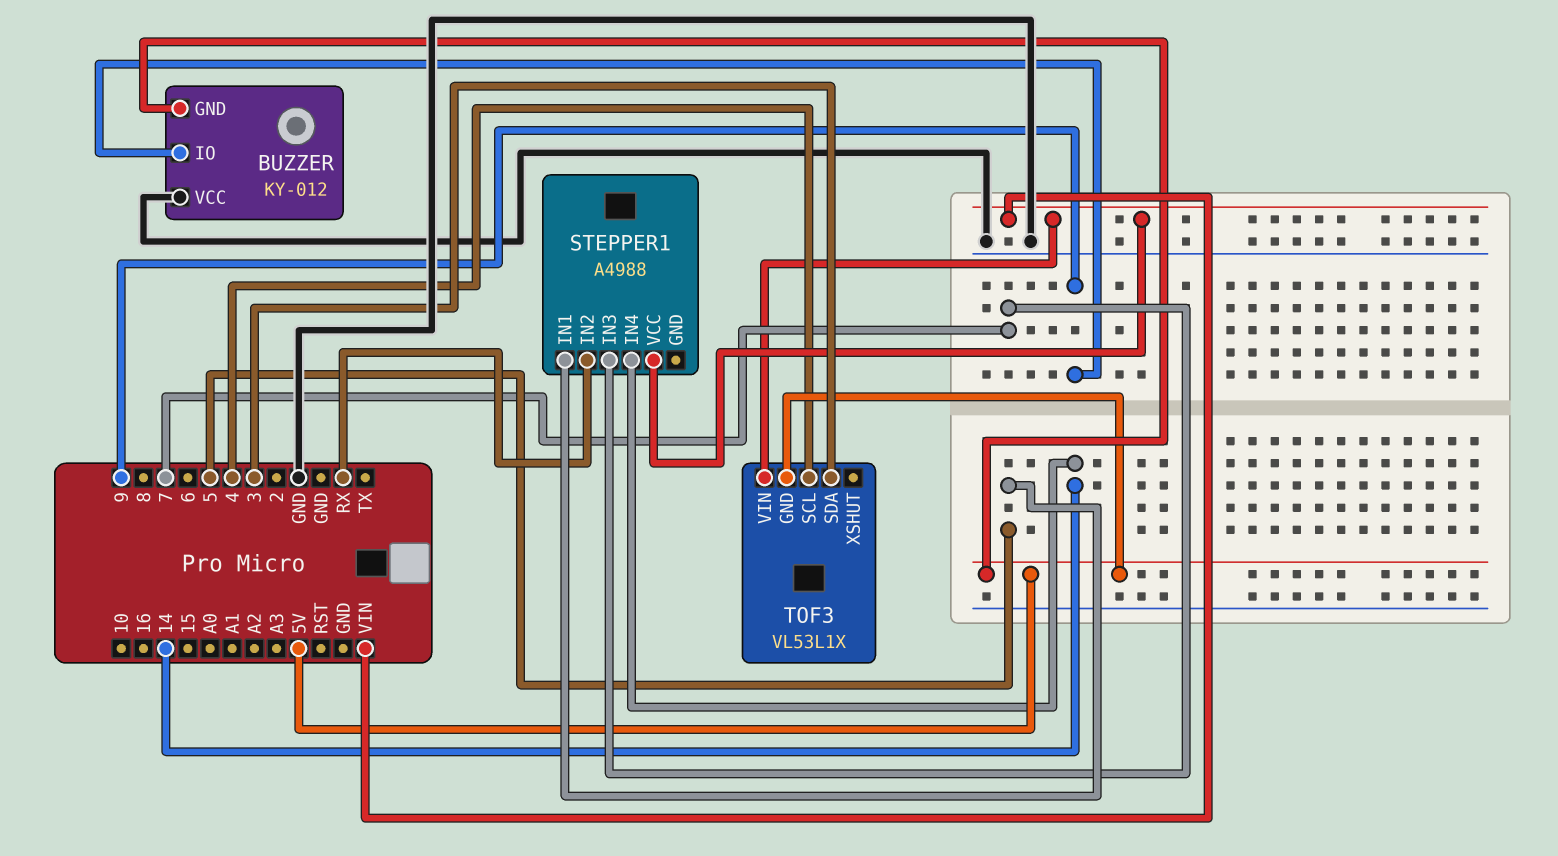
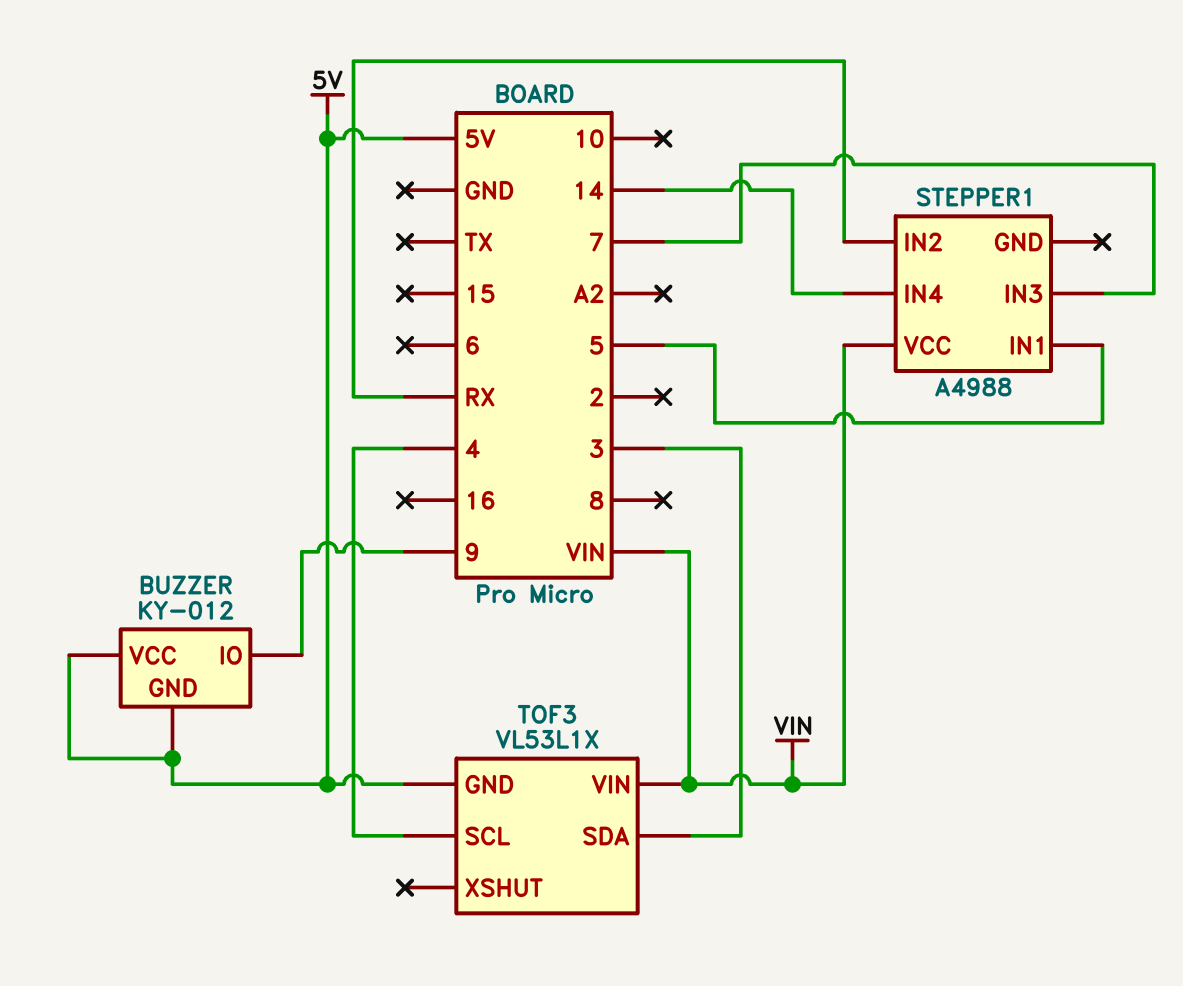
BUZZER pin VCC: GND -> 5V

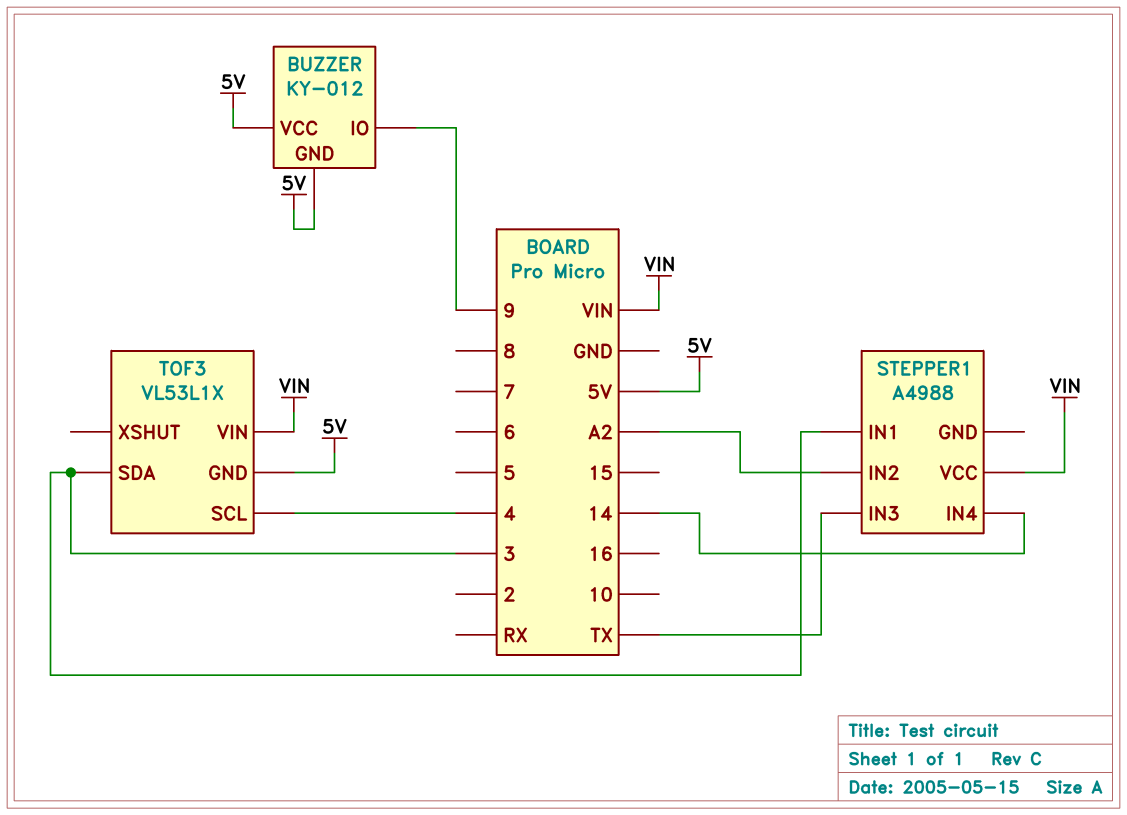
STEPPER1 pin IN1: 5 -> 3
STEPPER1 pin IN2: RX -> A2
STEPPER1 pin IN3: 7 -> TX

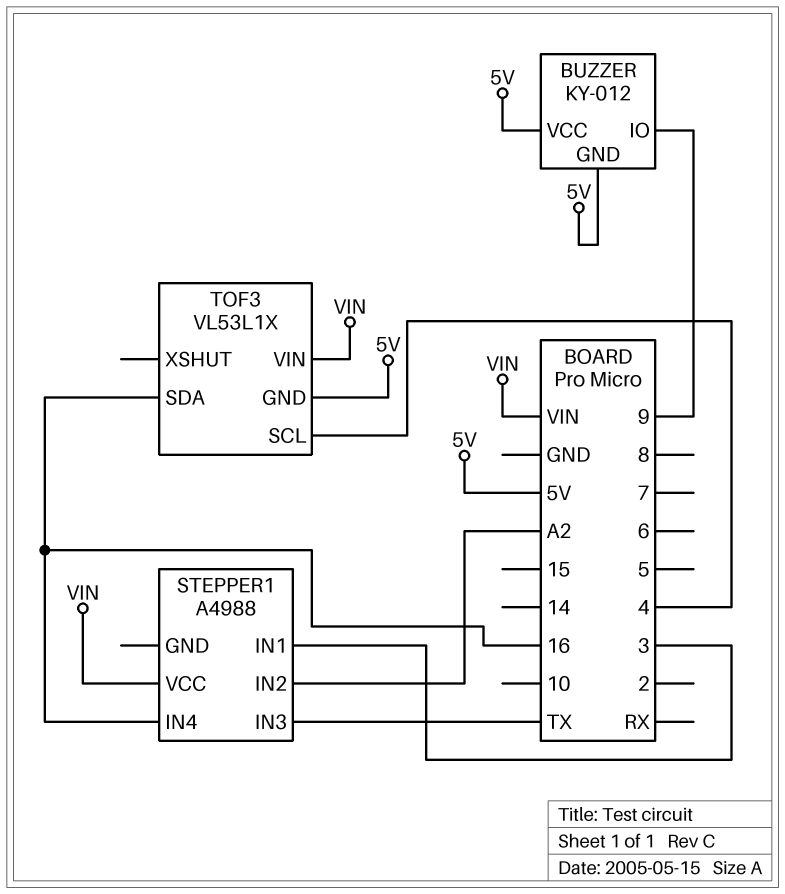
STEPPER1 pin IN4: 14 -> 16
TOF3 pin SDA: 3 -> 16

